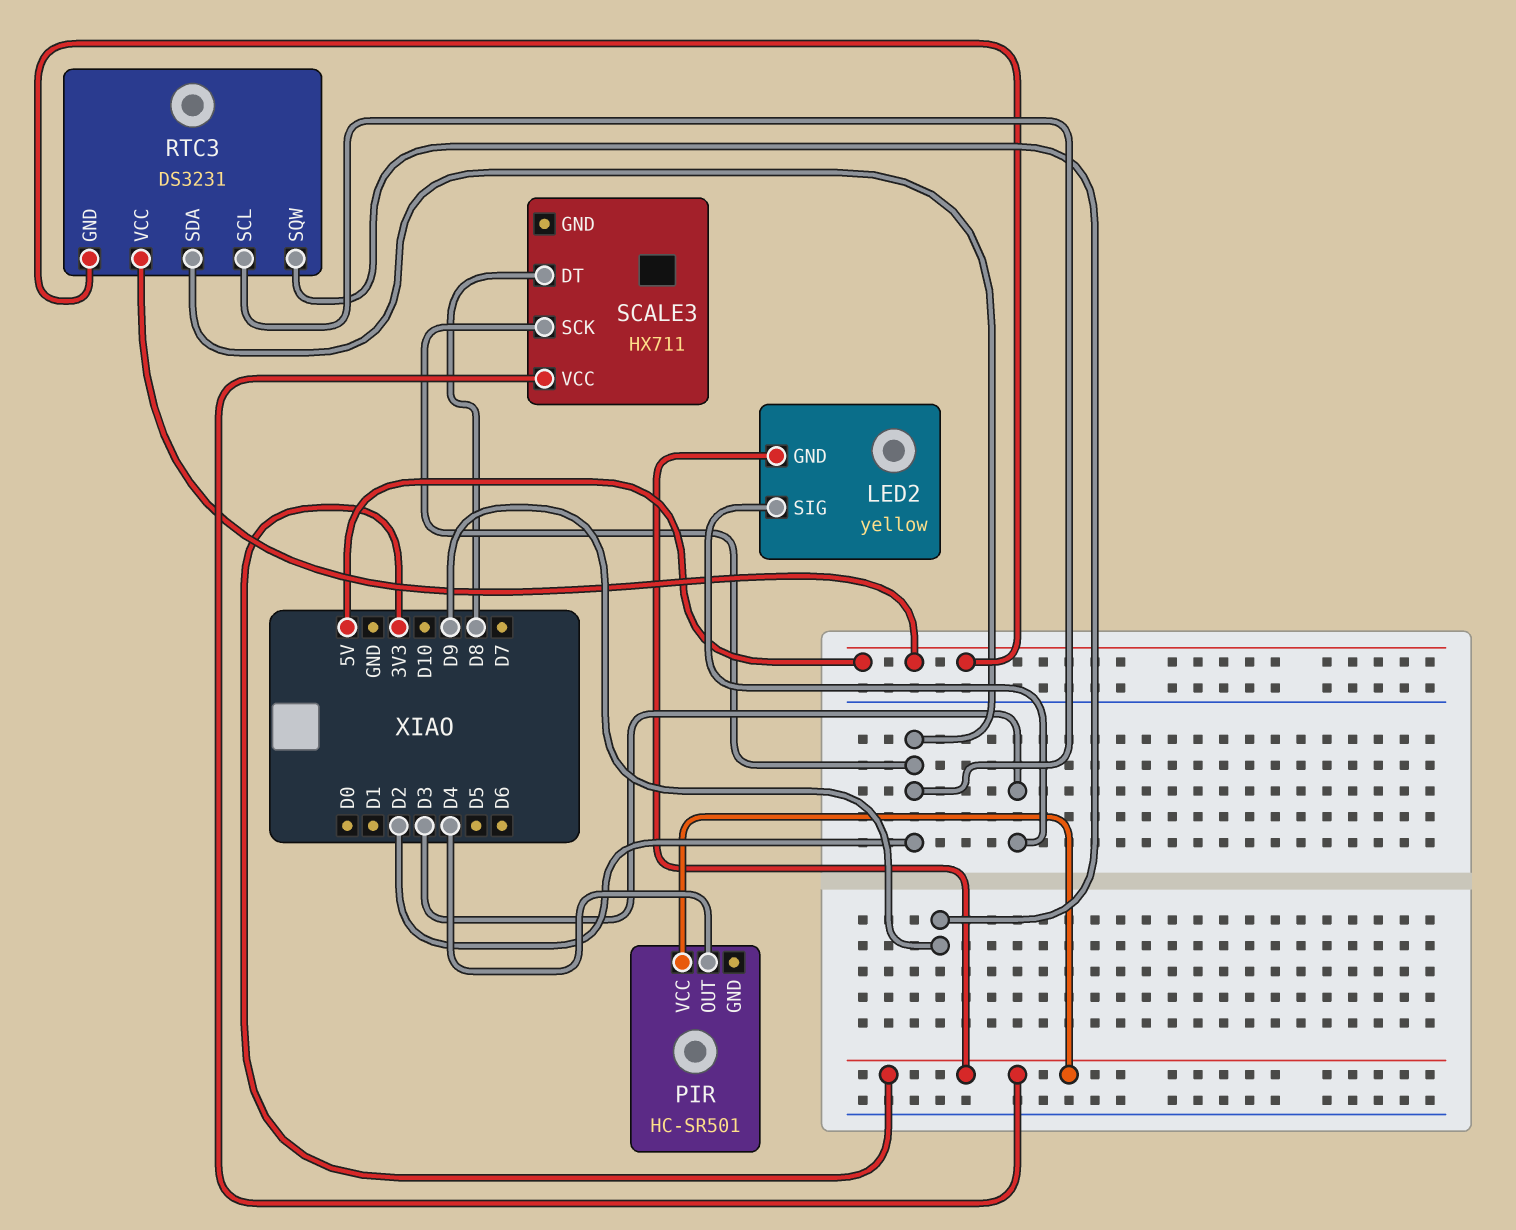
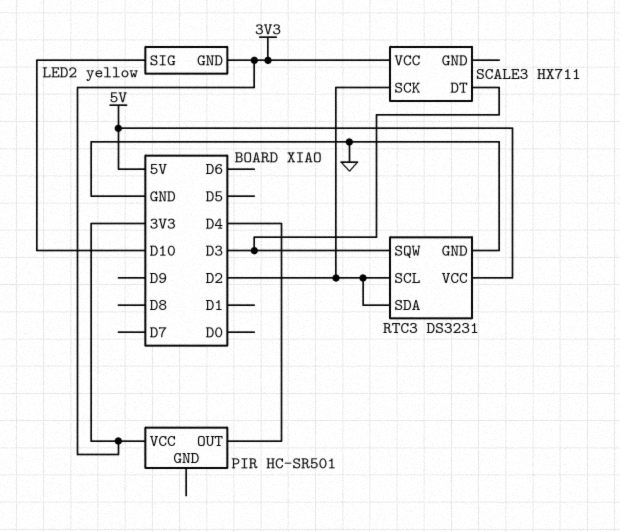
LED2 pin SIG: D3 -> D10
RTC3 pin GND: 5V -> GND
RTC3 pin SQW: D9 -> D3
SCALE3 pin DT: D8 -> D3

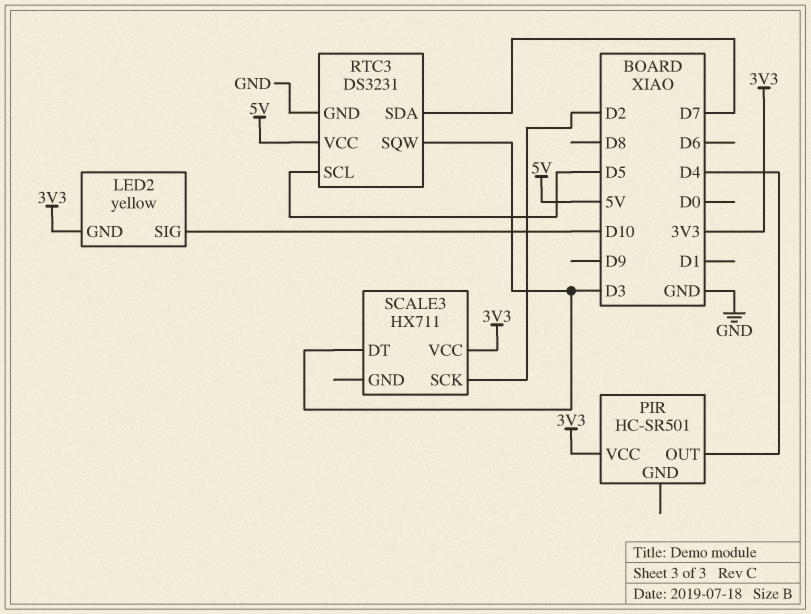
RTC3 pin SCL: D2 -> D5
RTC3 pin SDA: D2 -> D7

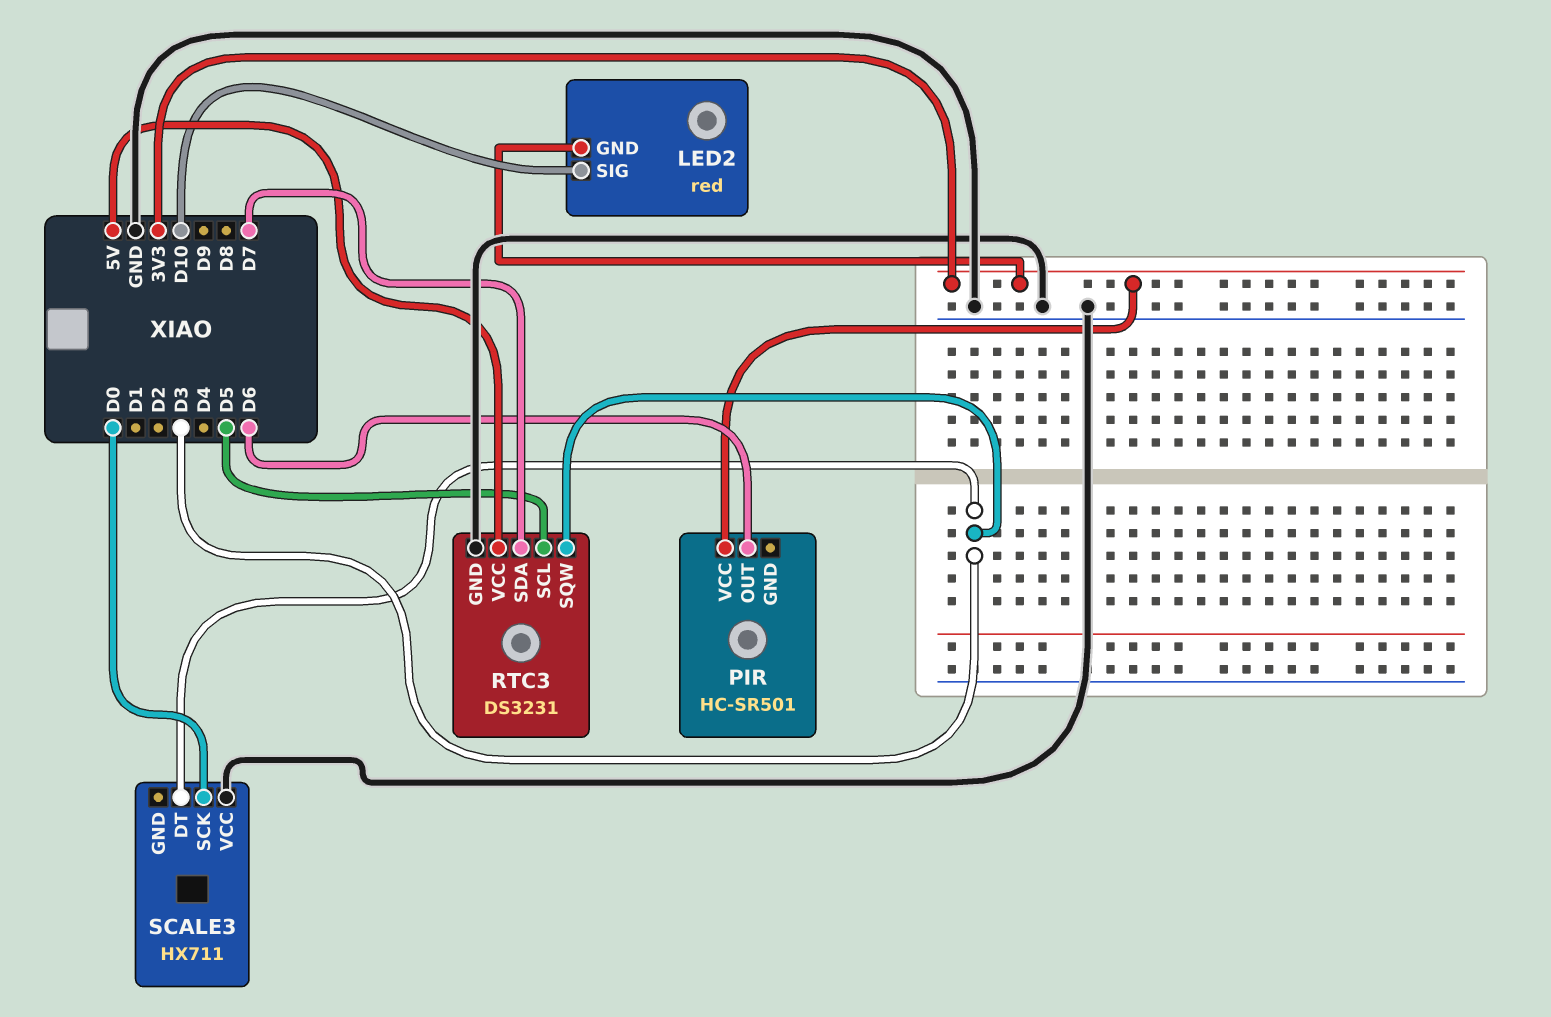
LED2: yellow -> red
PIR pin OUT: D4 -> D6
SCALE3 pin SCK: D2 -> D0
SCALE3 pin VCC: 3V3 -> GND

